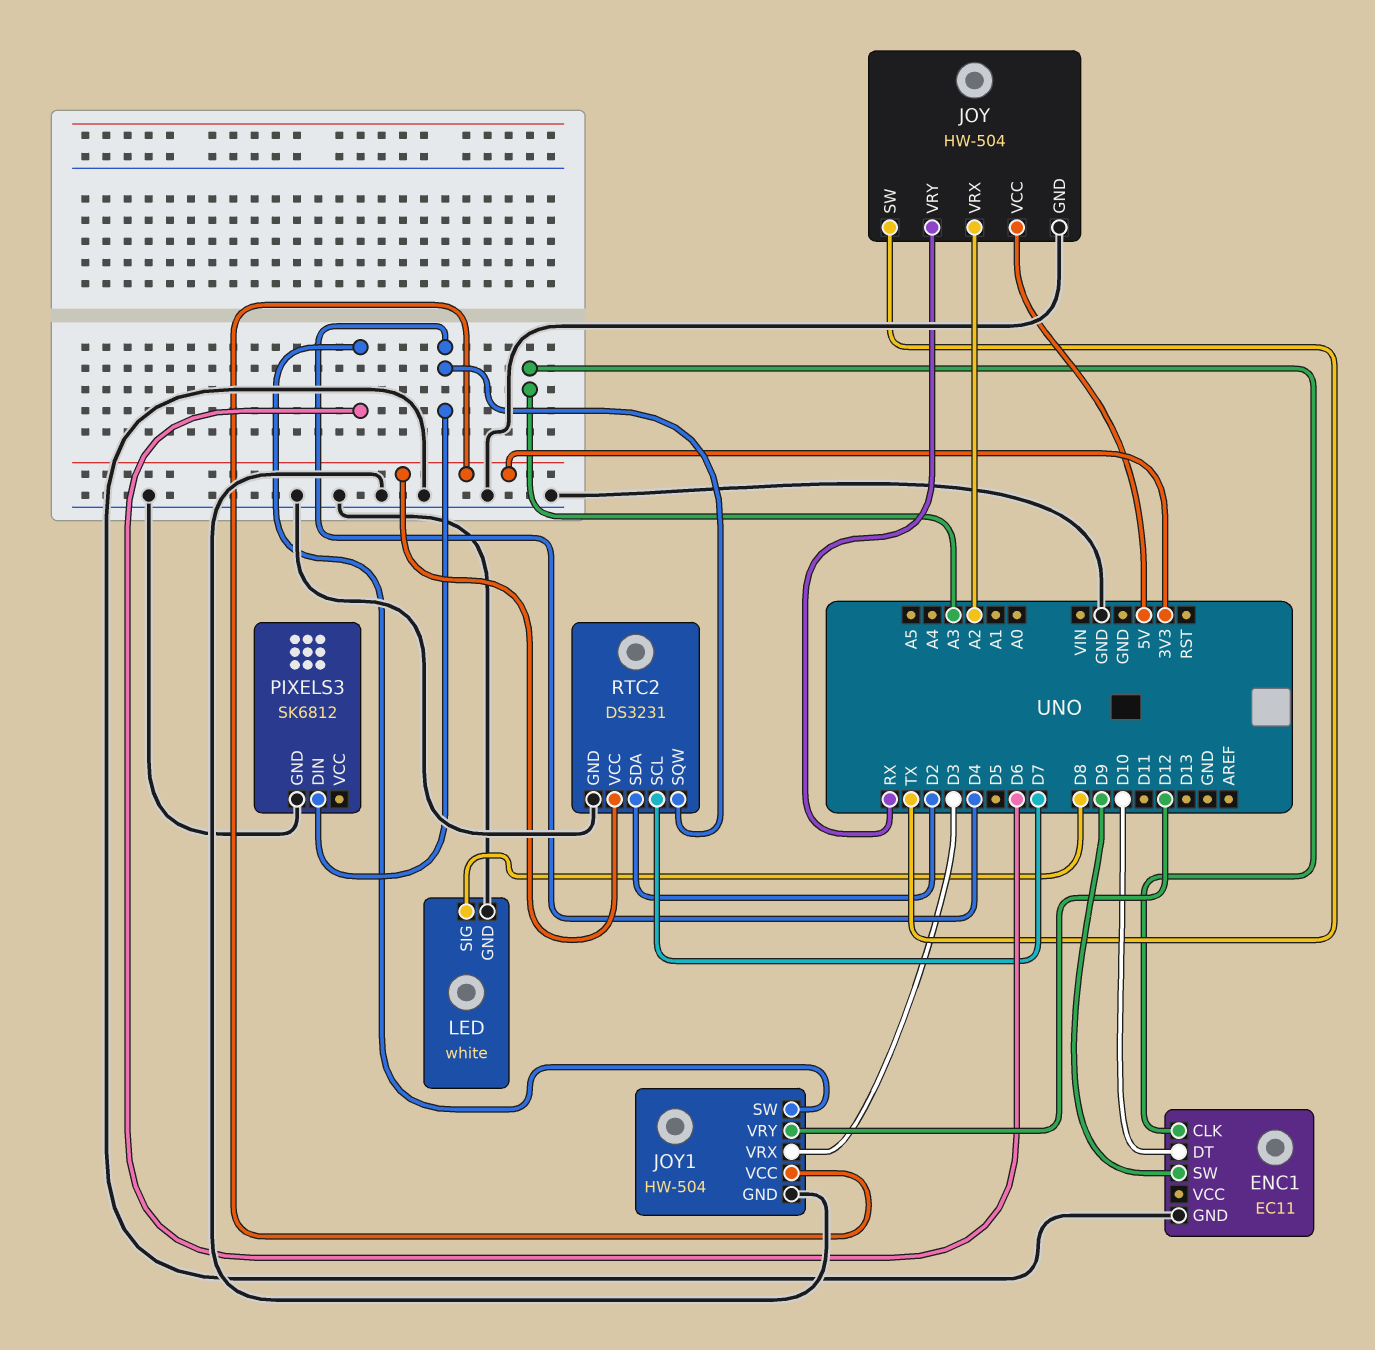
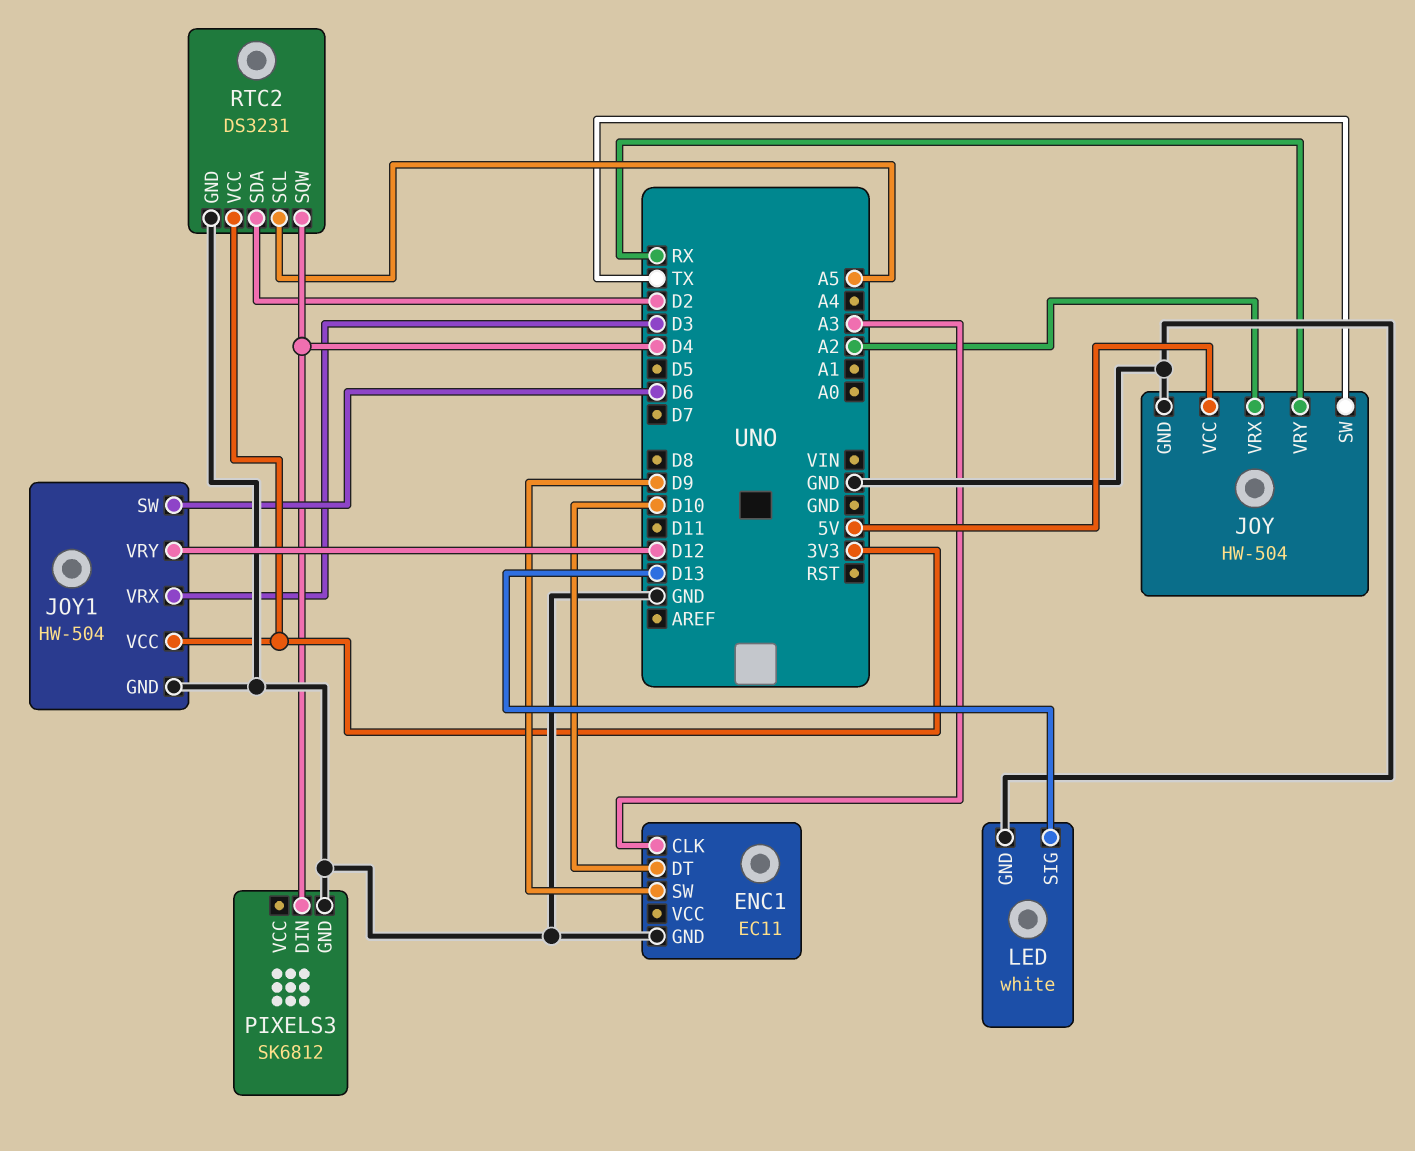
LED pin SIG: D8 -> D13
RTC2 pin SCL: D7 -> A5

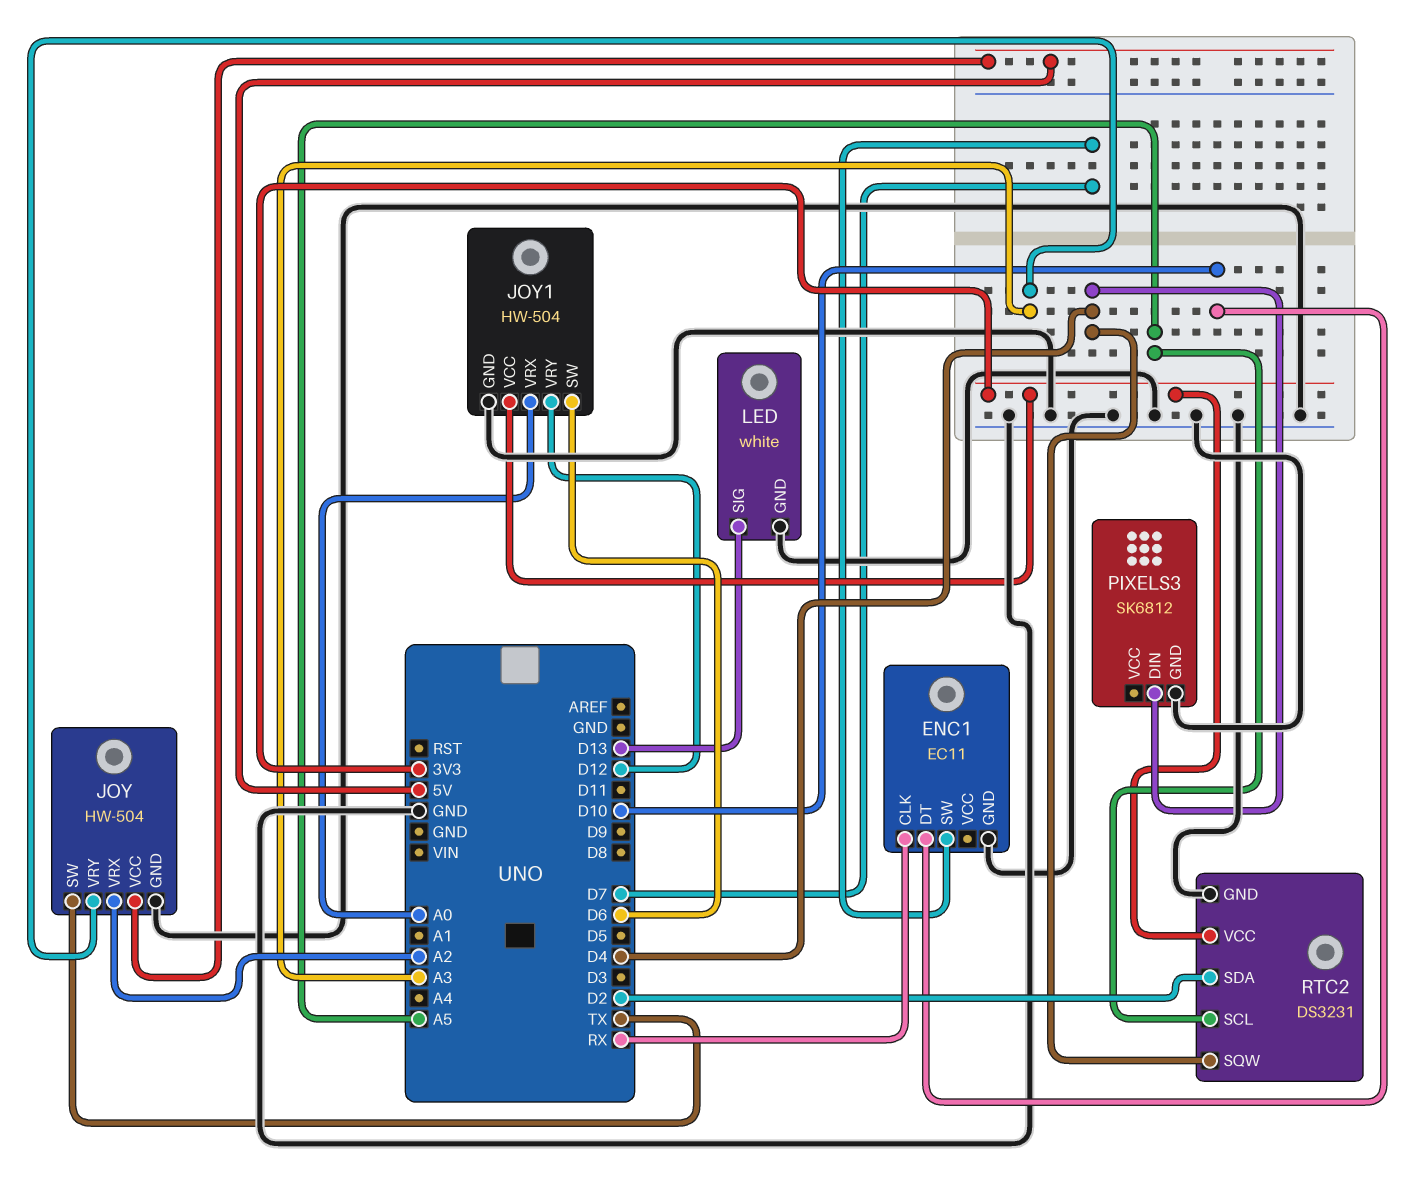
ENC1 pin CLK: A3 -> RX
ENC1 pin SW: D9 -> D7
JOY pin VRY: RX -> A3
JOY1 pin VRX: D3 -> A0

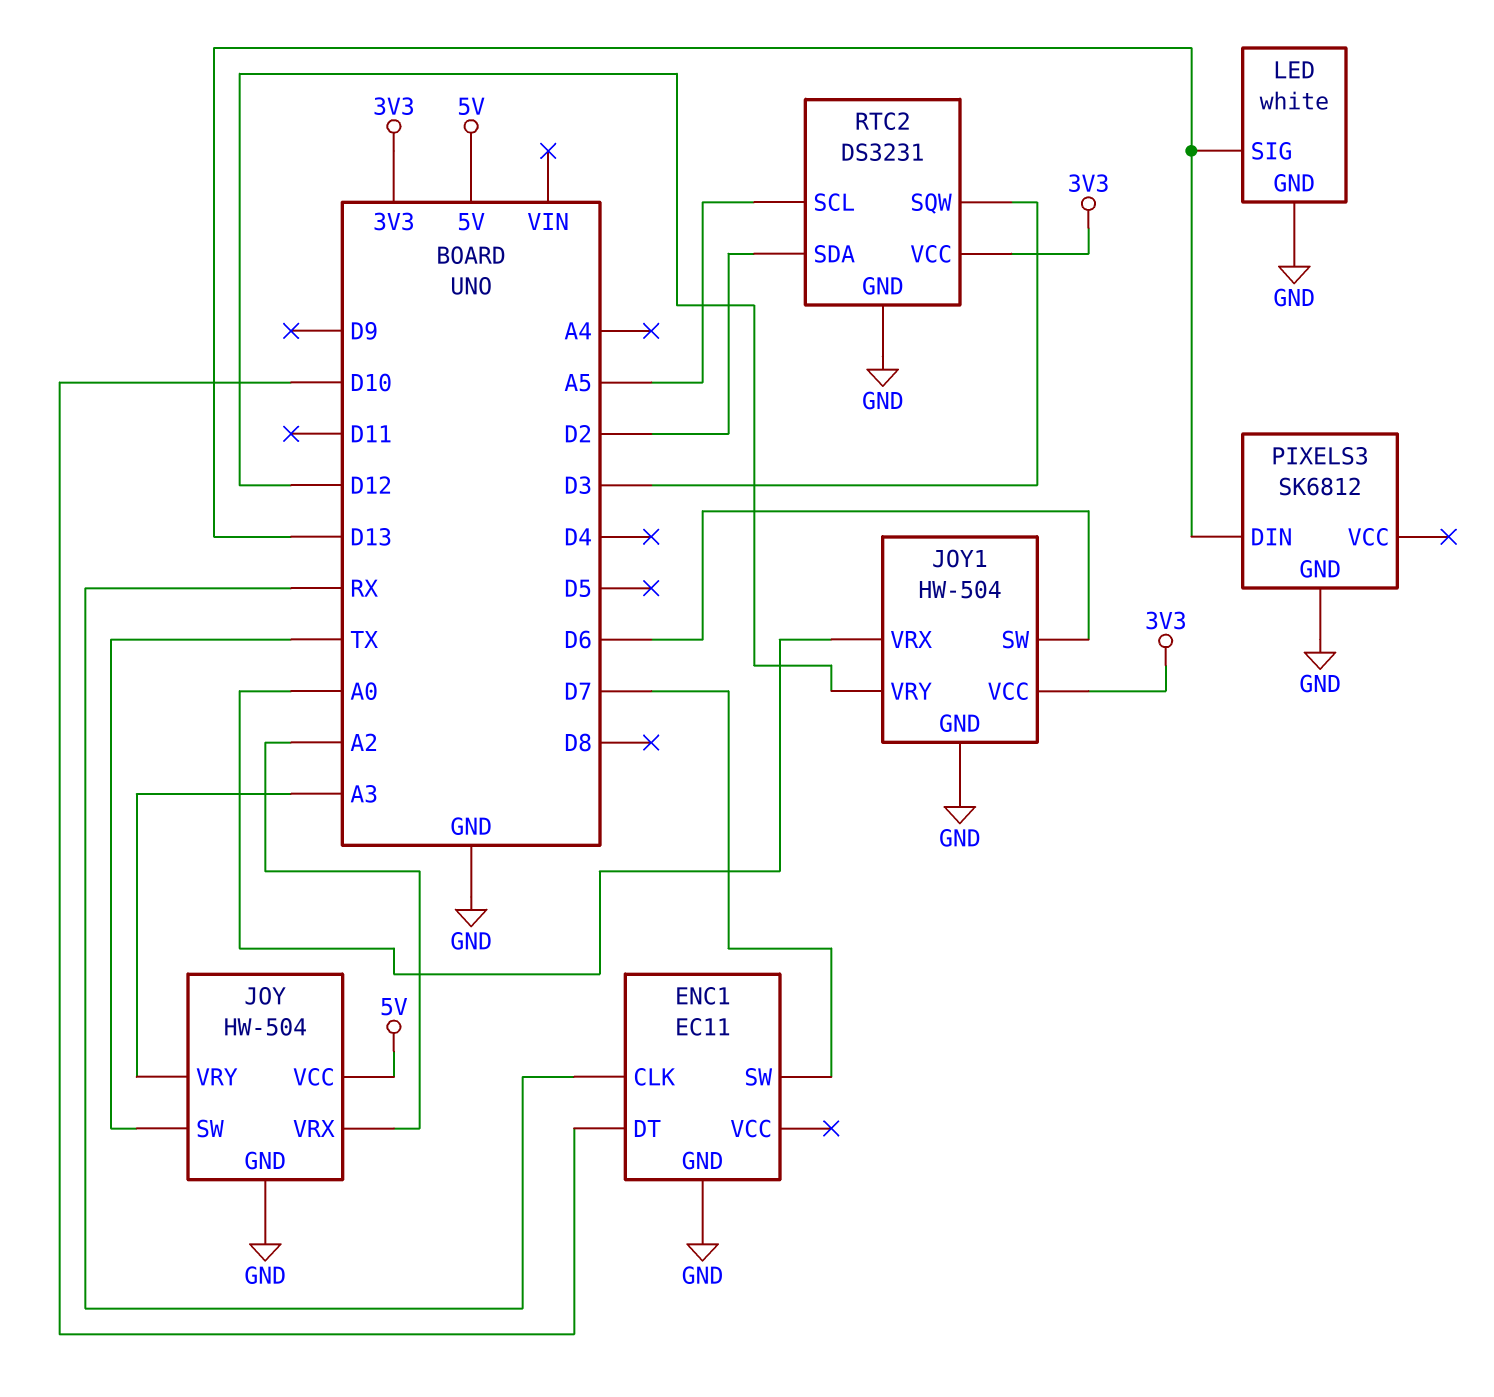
PIXELS3 pin DIN: D4 -> D13
RTC2 pin SQW: D4 -> D3

